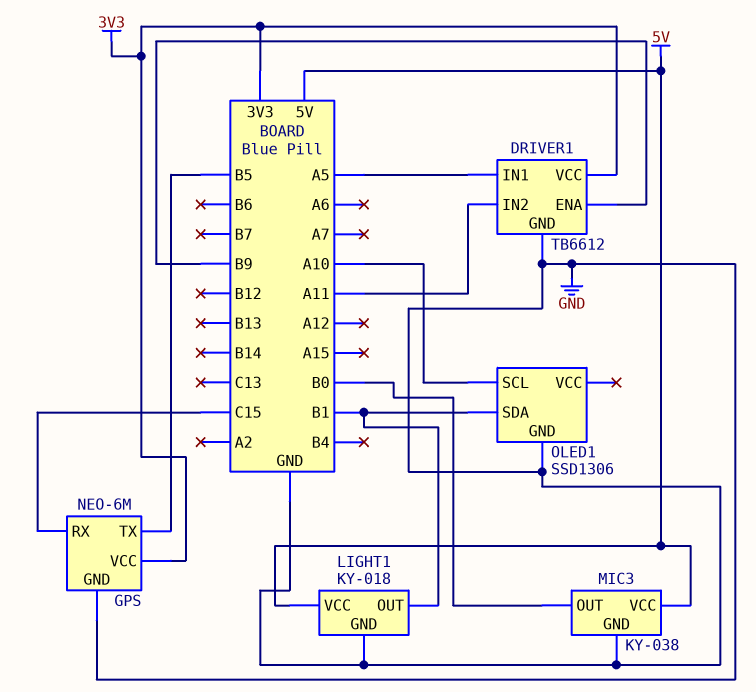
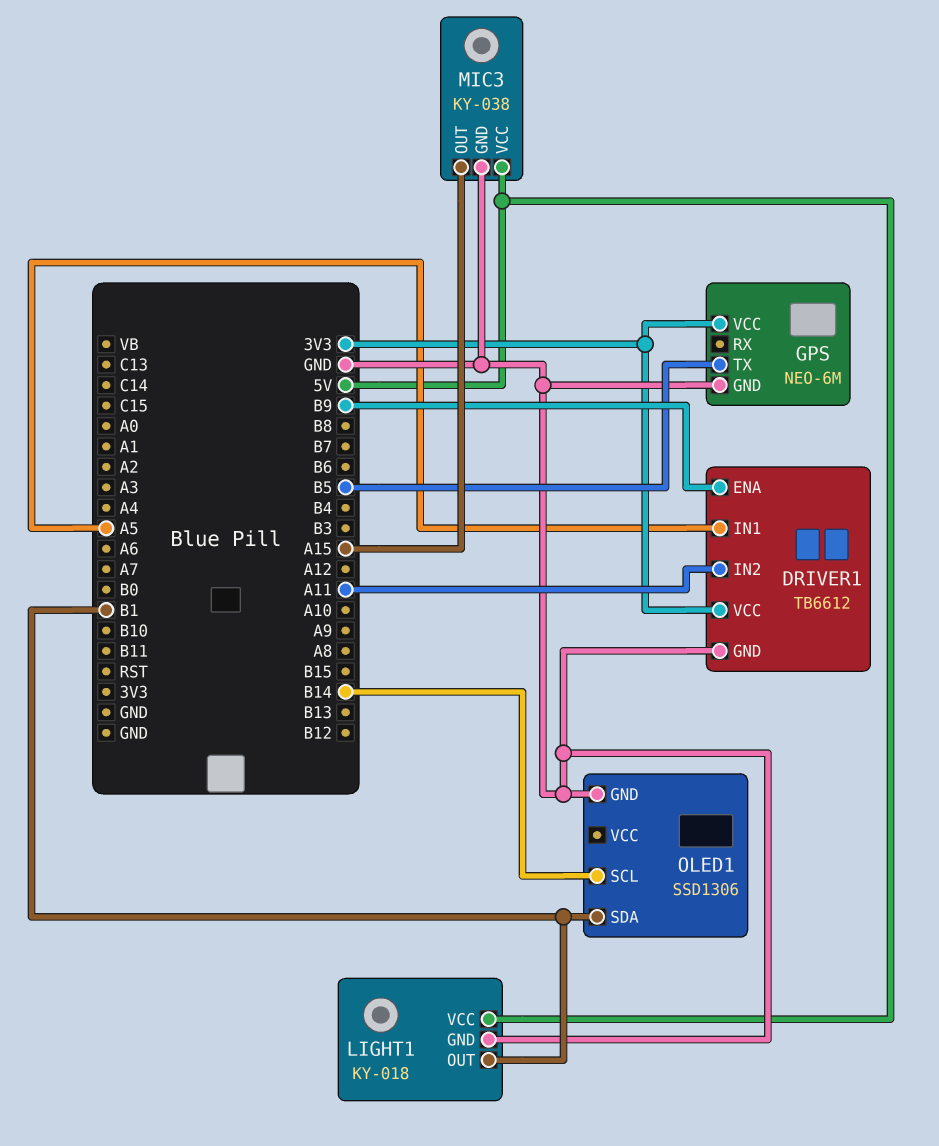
GPS pin RX: C15 -> none
MIC3 pin OUT: B0 -> A15
OLED1 pin SCL: A10 -> B14

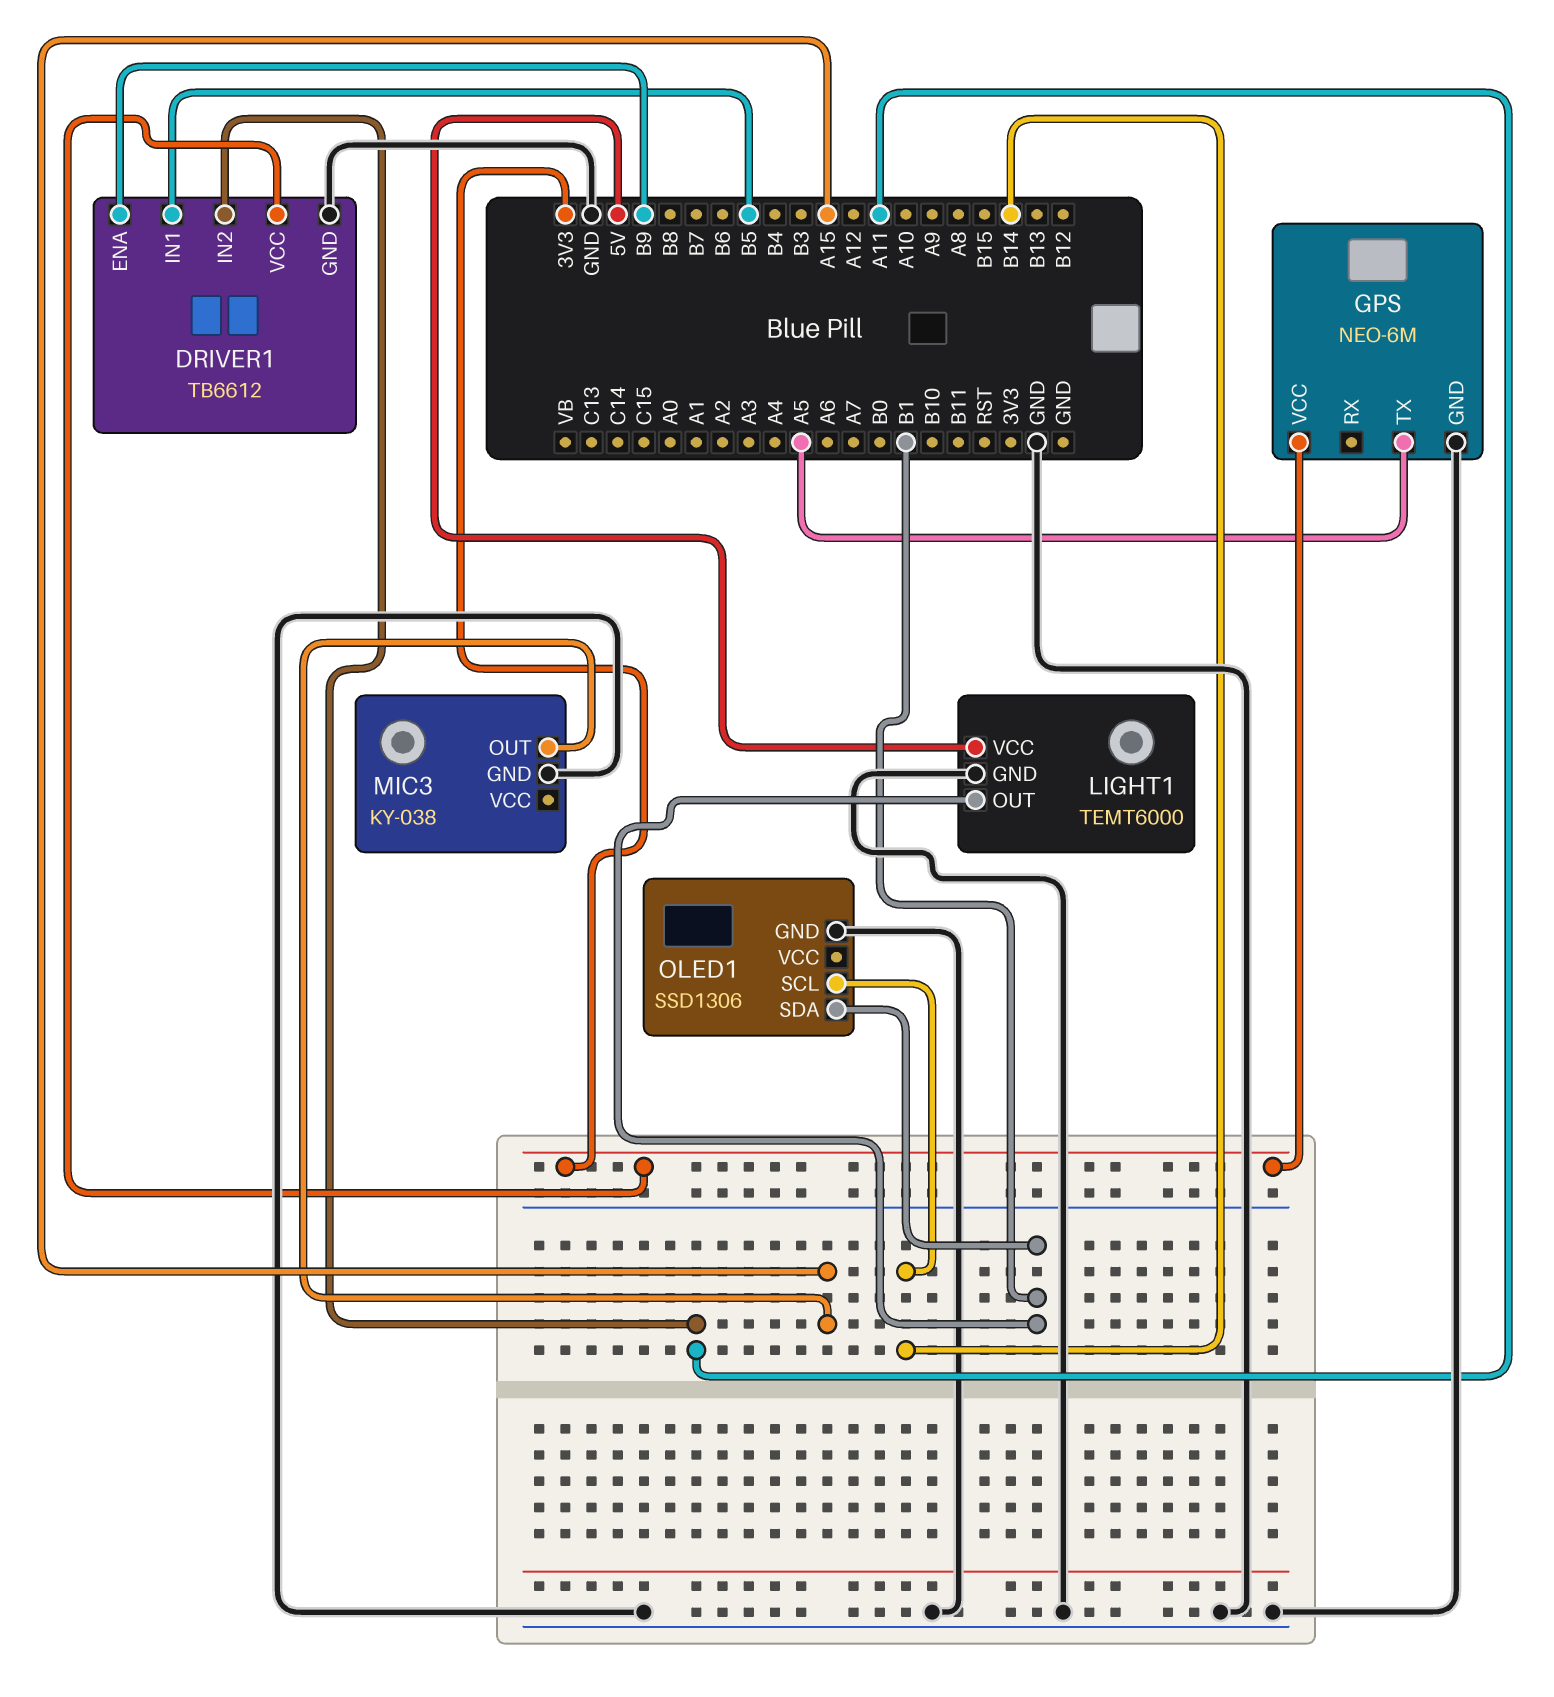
DRIVER1 pin IN1: A5 -> B5
GPS pin TX: B5 -> A5
LIGHT1: KY-018 -> TEMT6000
MIC3 pin VCC: 5V -> none

